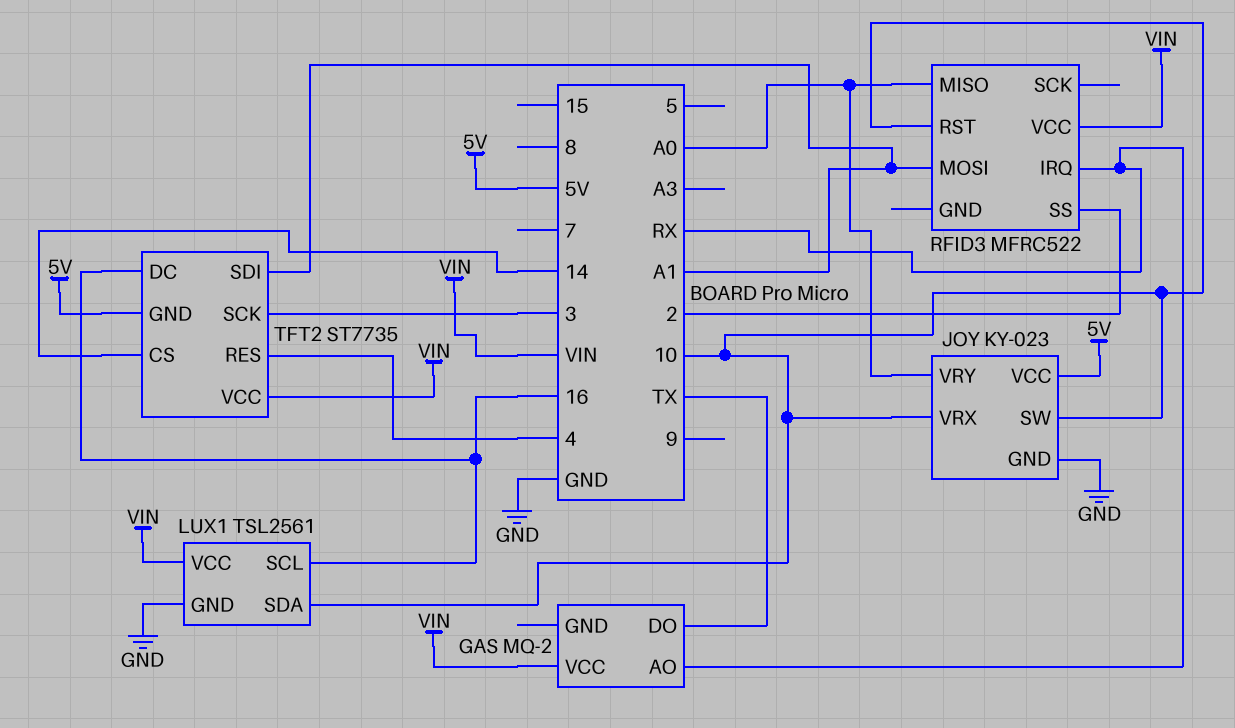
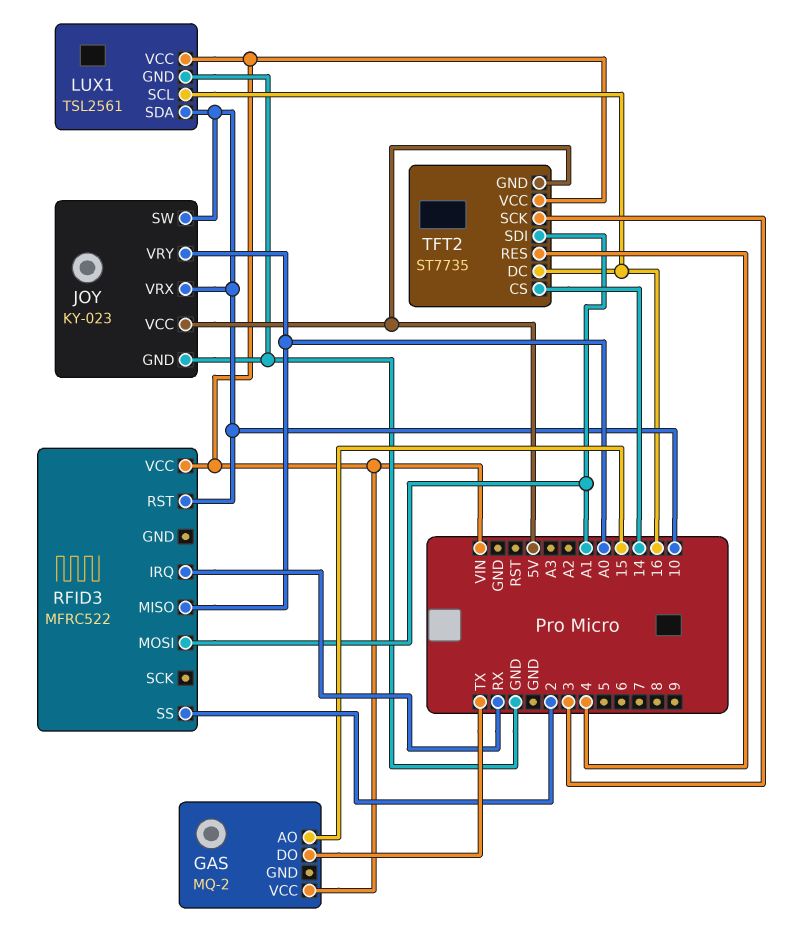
GAS pin AO: RX -> 15

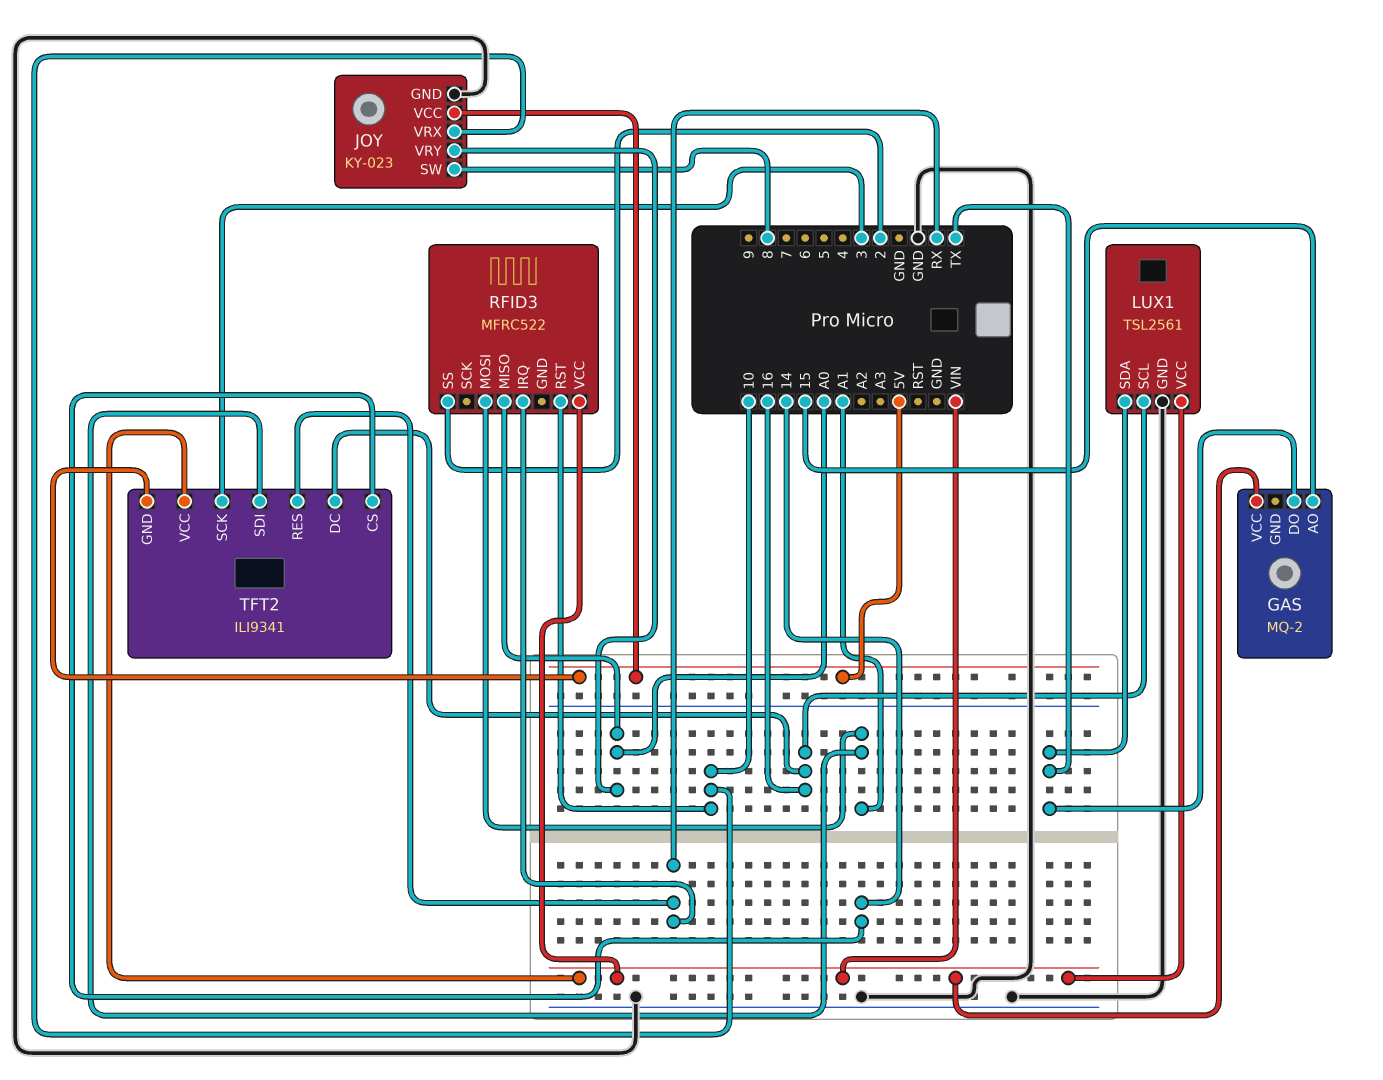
JOY pin SW: 10 -> 8
LUX1 pin SDA: 10 -> TX
TFT2: ST7735 -> ILI9341
TFT2 pin RES: 4 -> RX

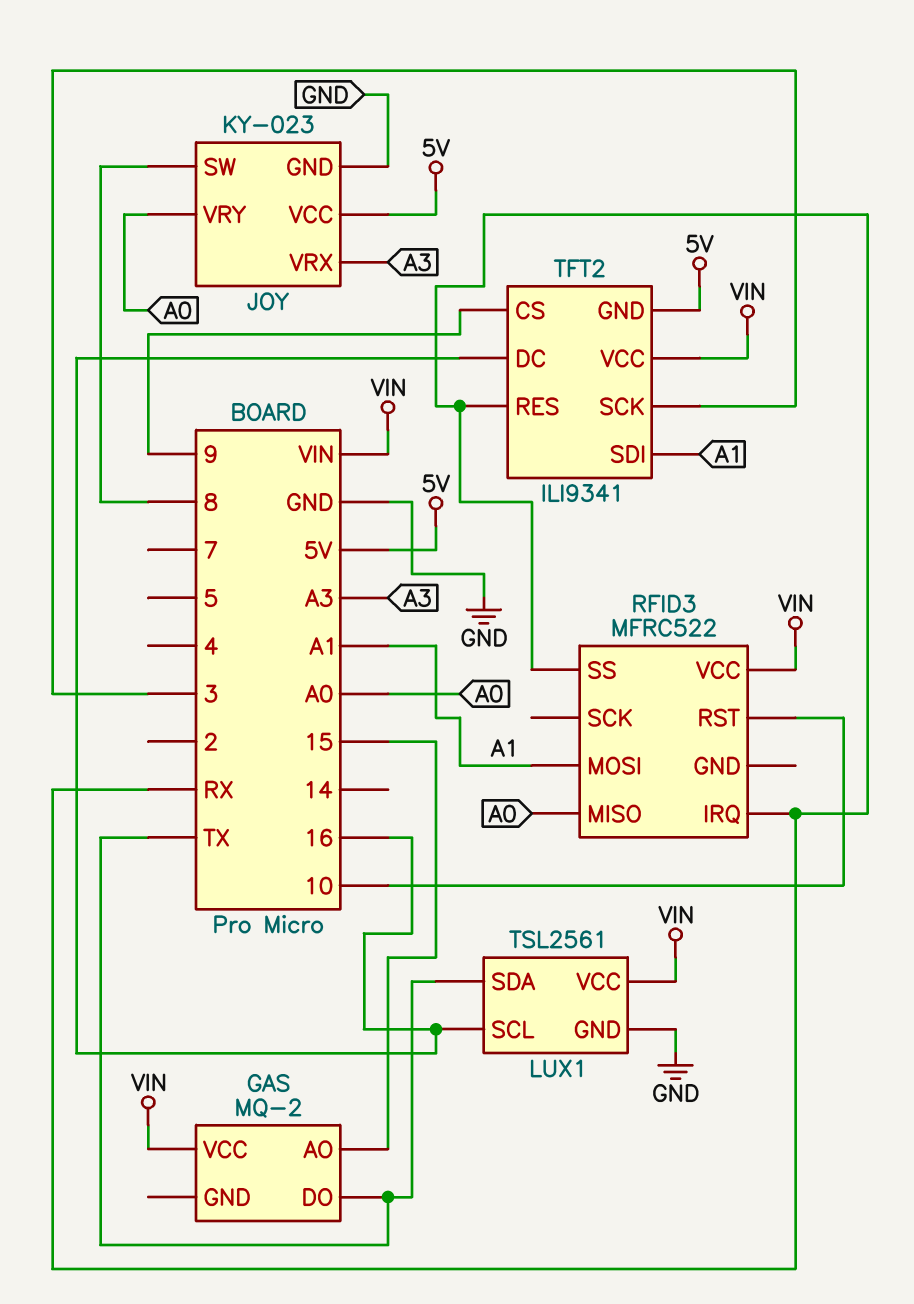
JOY pin VRX: 10 -> A3
RFID3 pin SS: 2 -> RX
TFT2 pin CS: 14 -> 9

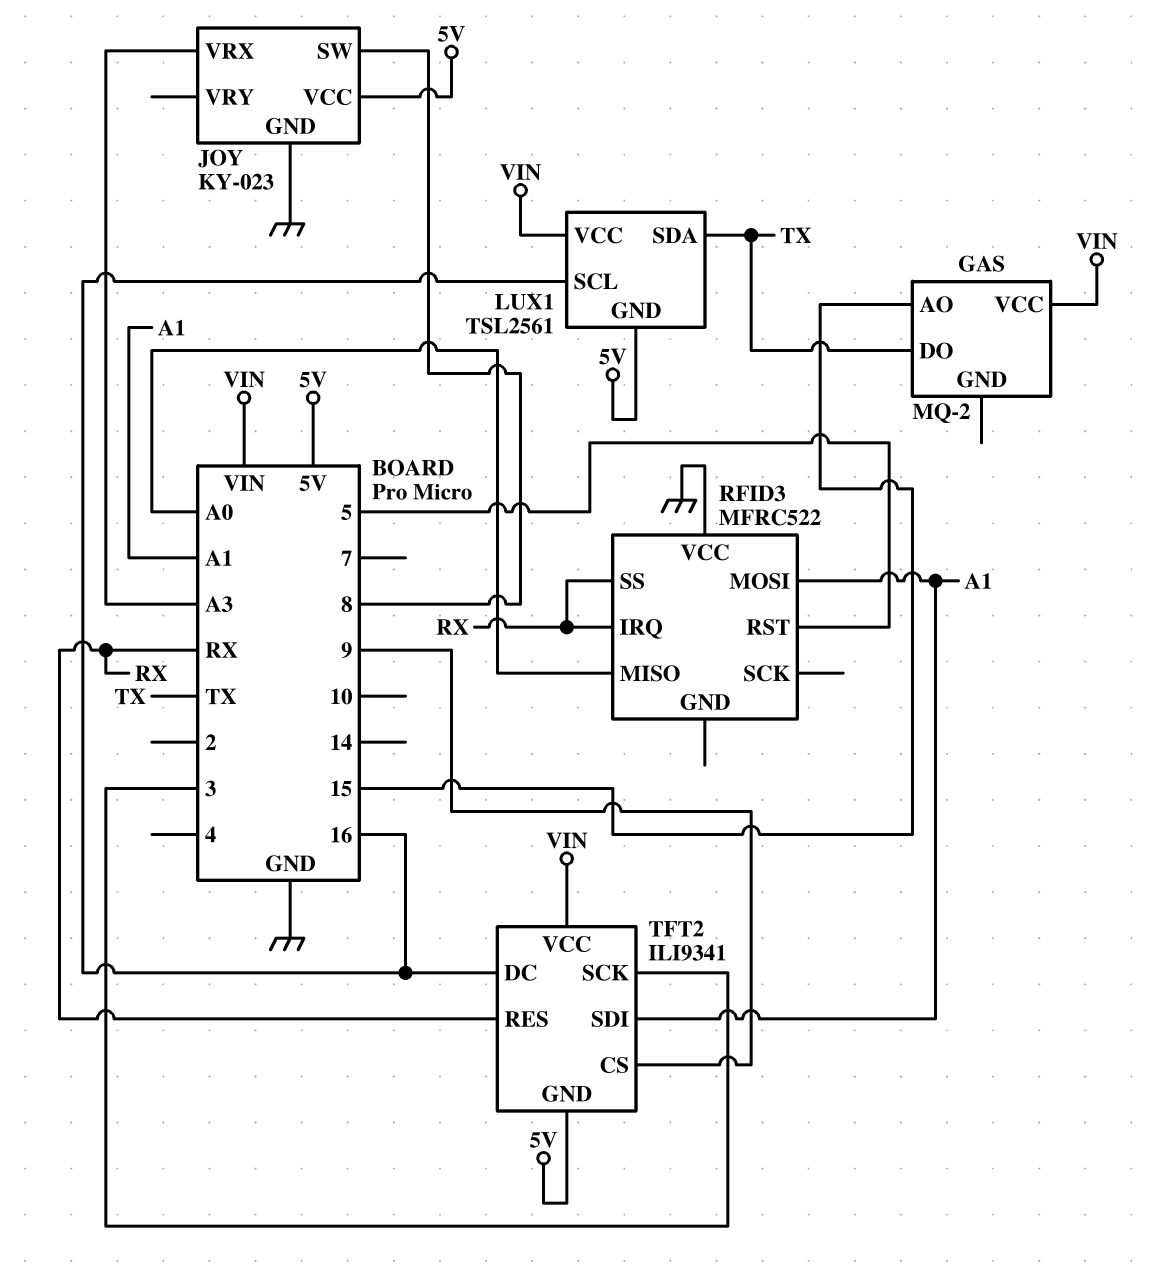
JOY pin VRY: A0 -> none
LUX1 pin GND: GND -> 5V
RFID3 pin RST: 10 -> 5
RFID3 pin VCC: VIN -> GND

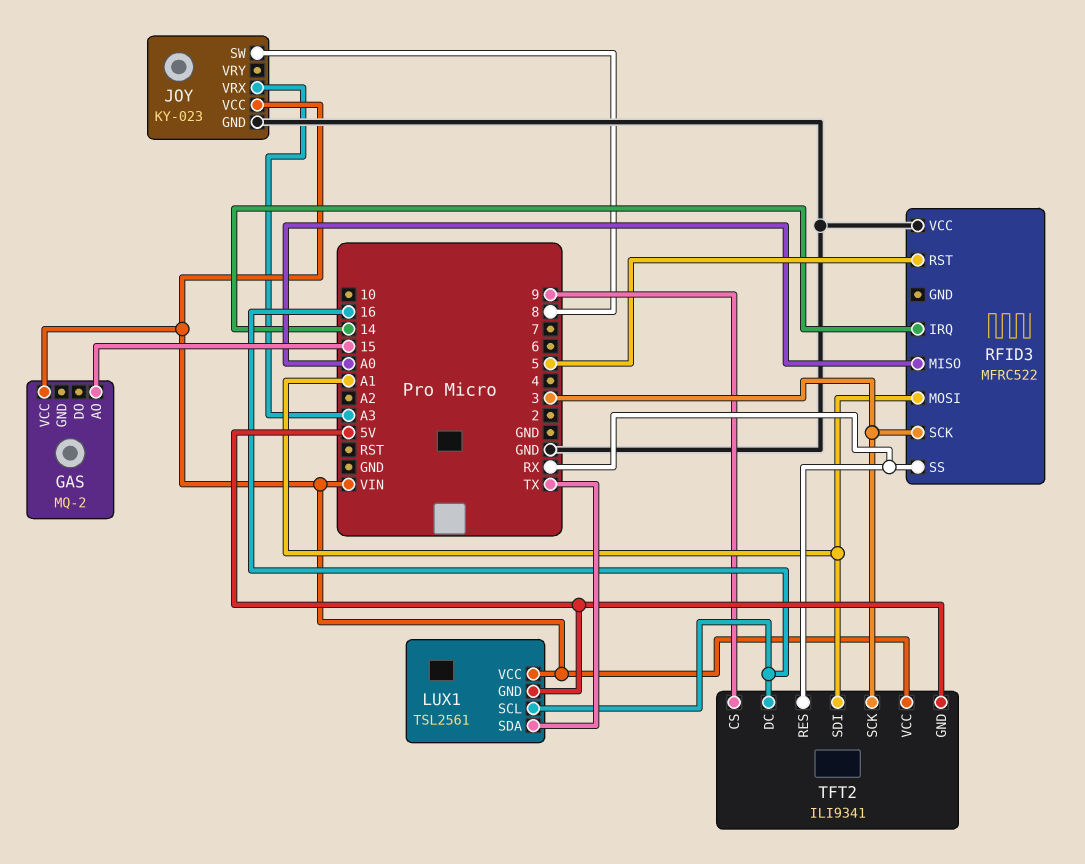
GAS pin DO: TX -> none
JOY pin VCC: 5V -> VIN
RFID3 pin IRQ: RX -> 14
RFID3 pin SCK: none -> 3

